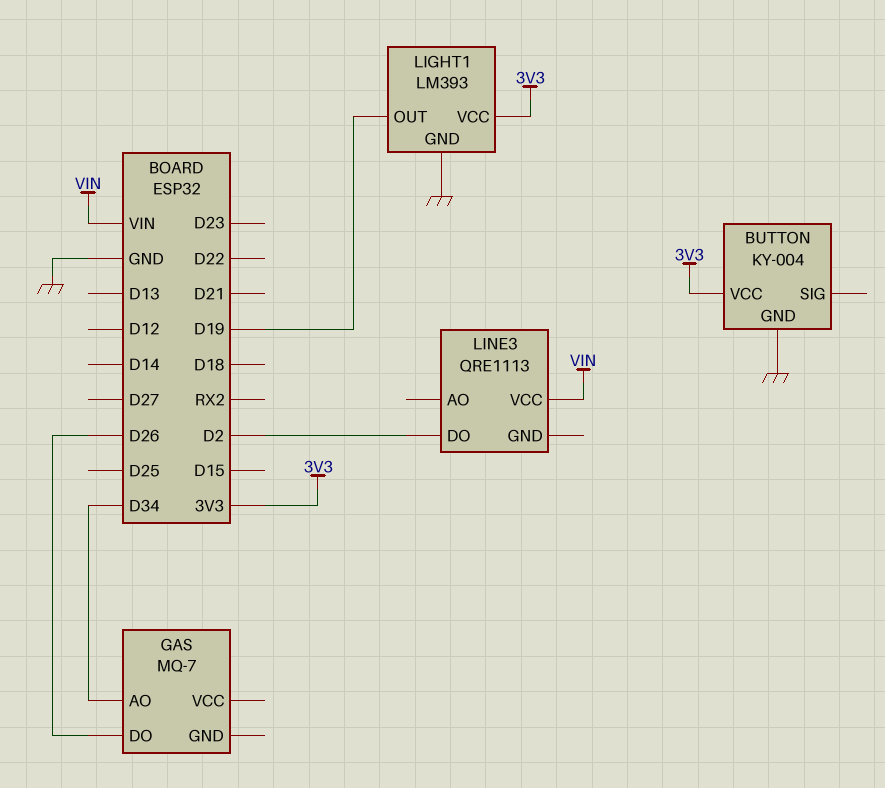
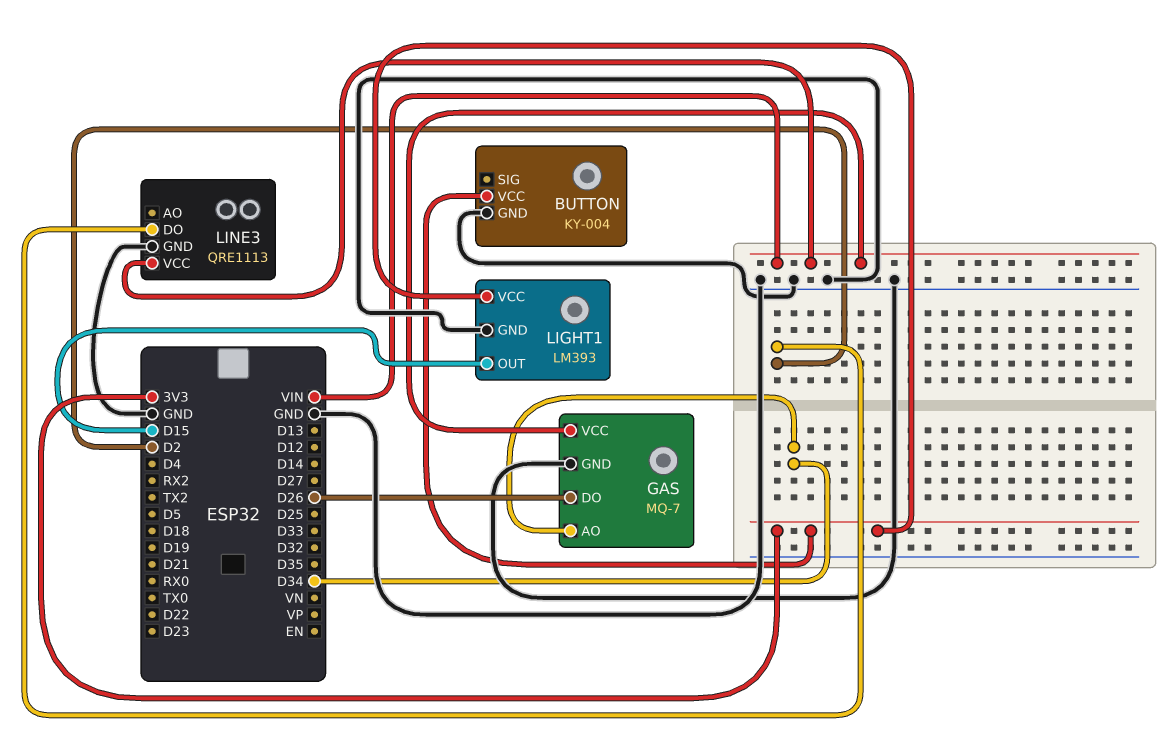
GAS pin GND: none -> GND
GAS pin VCC: none -> VIN
LIGHT1 pin OUT: D19 -> D15
LINE3 pin GND: none -> GND

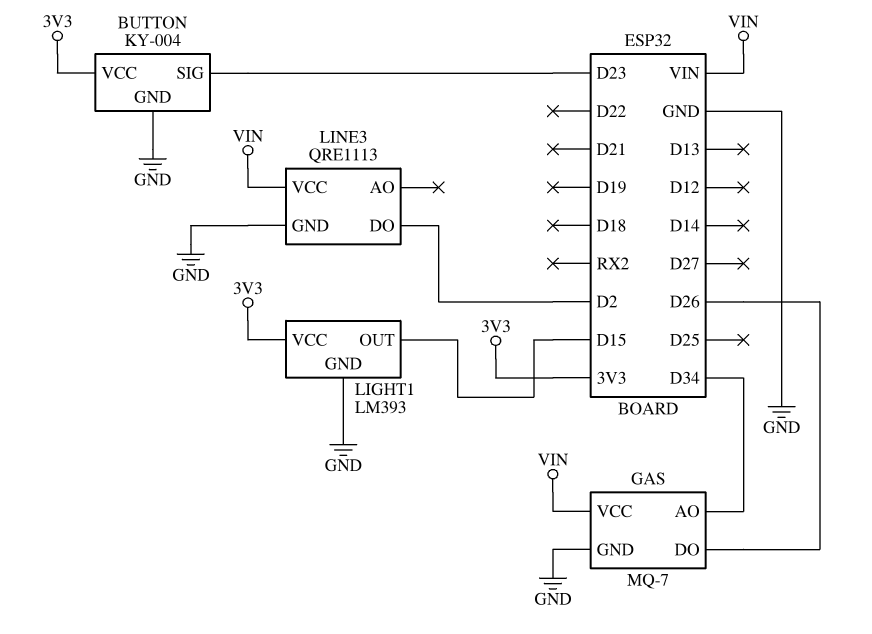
BUTTON pin SIG: none -> D23

